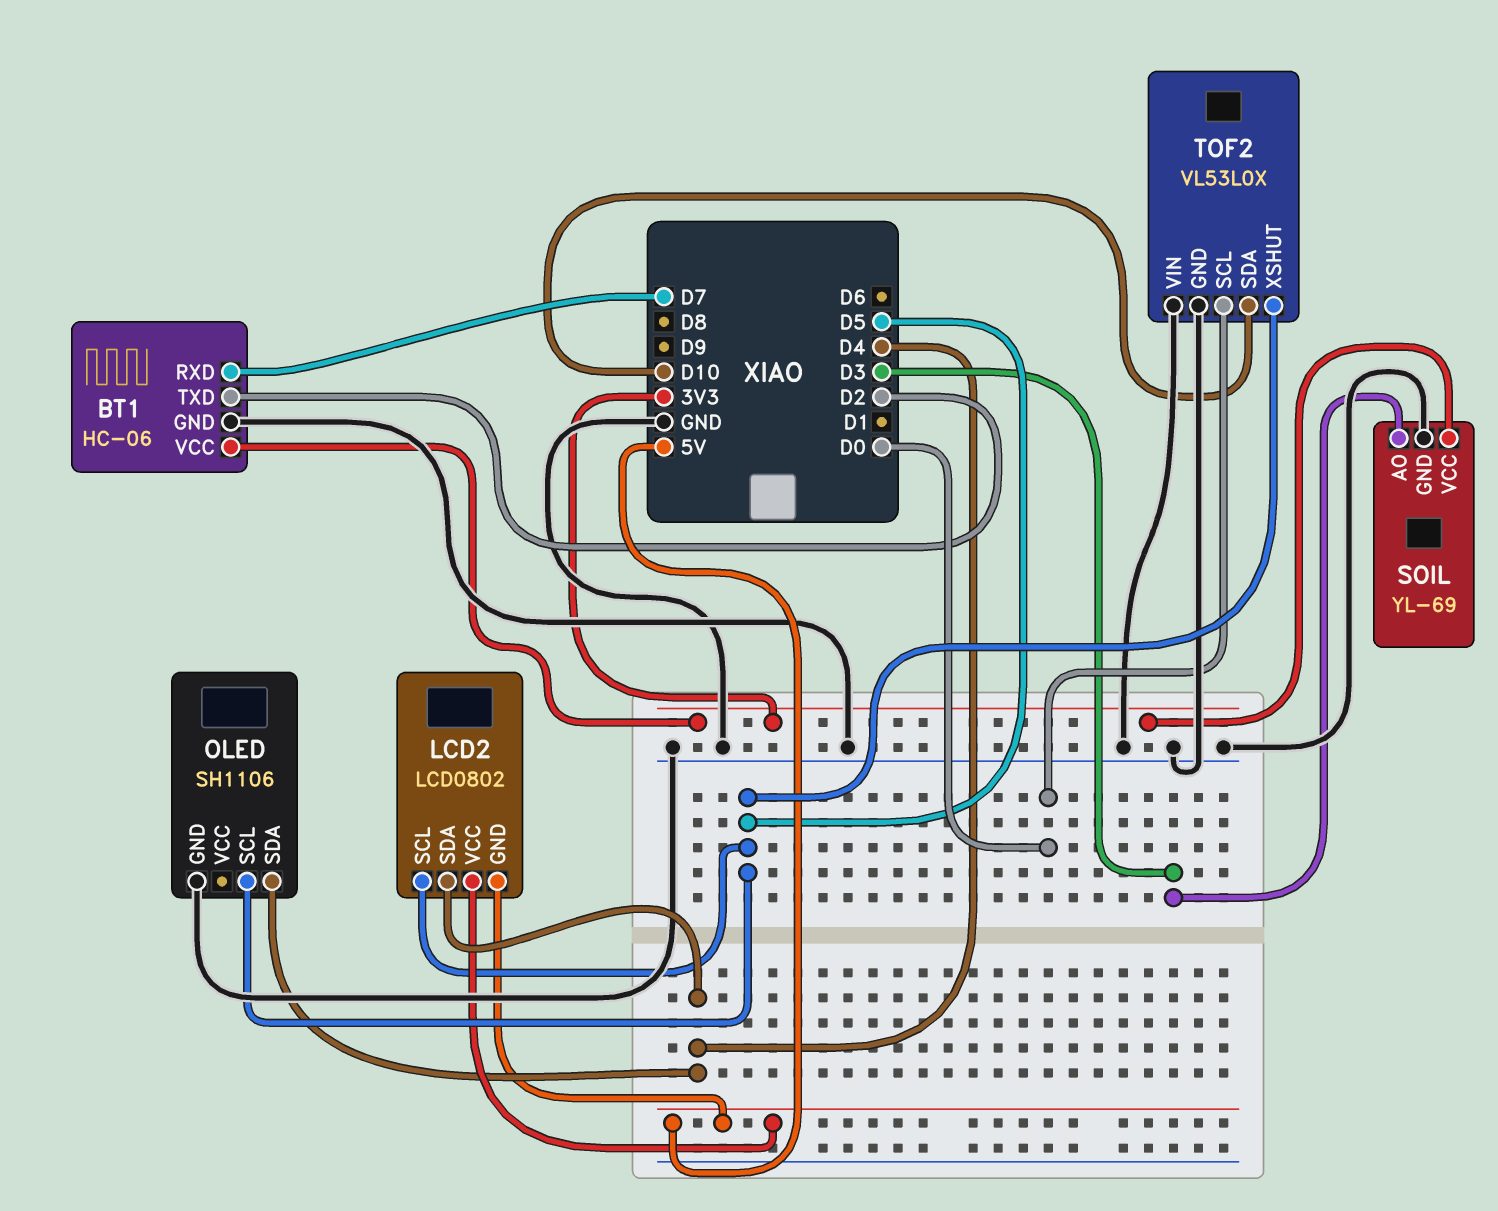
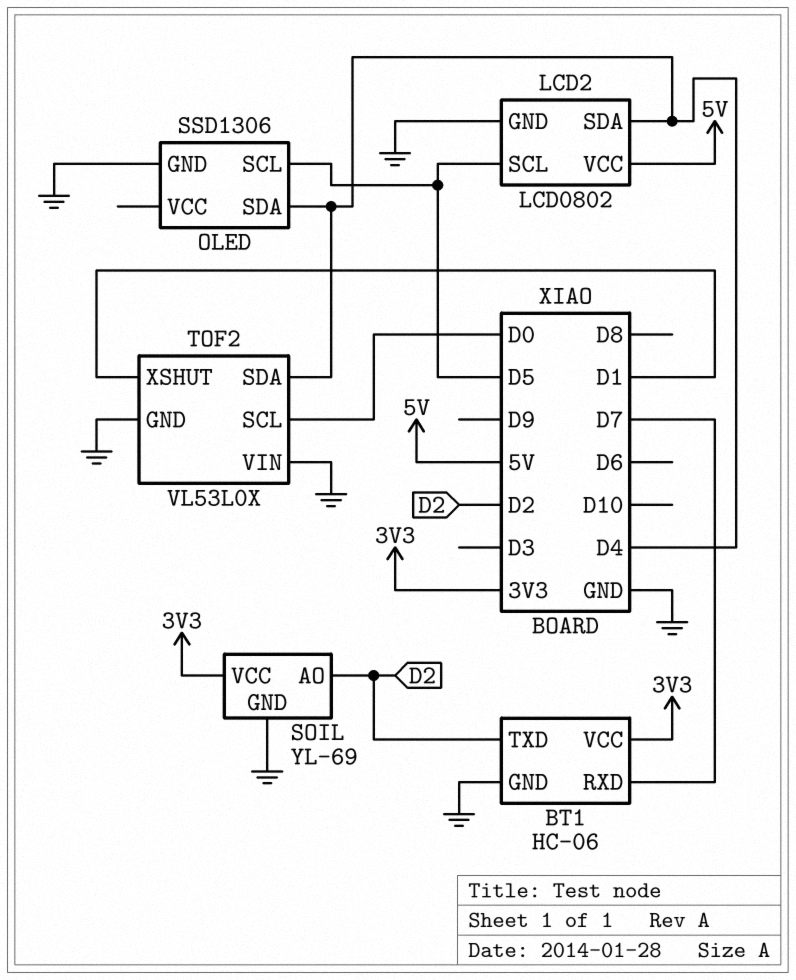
LCD2 pin GND: 5V -> GND
OLED: SH1106 -> SSD1306
SOIL pin AO: D3 -> D2
TOF2 pin SDA: D10 -> D4
TOF2 pin XSHUT: D5 -> D1

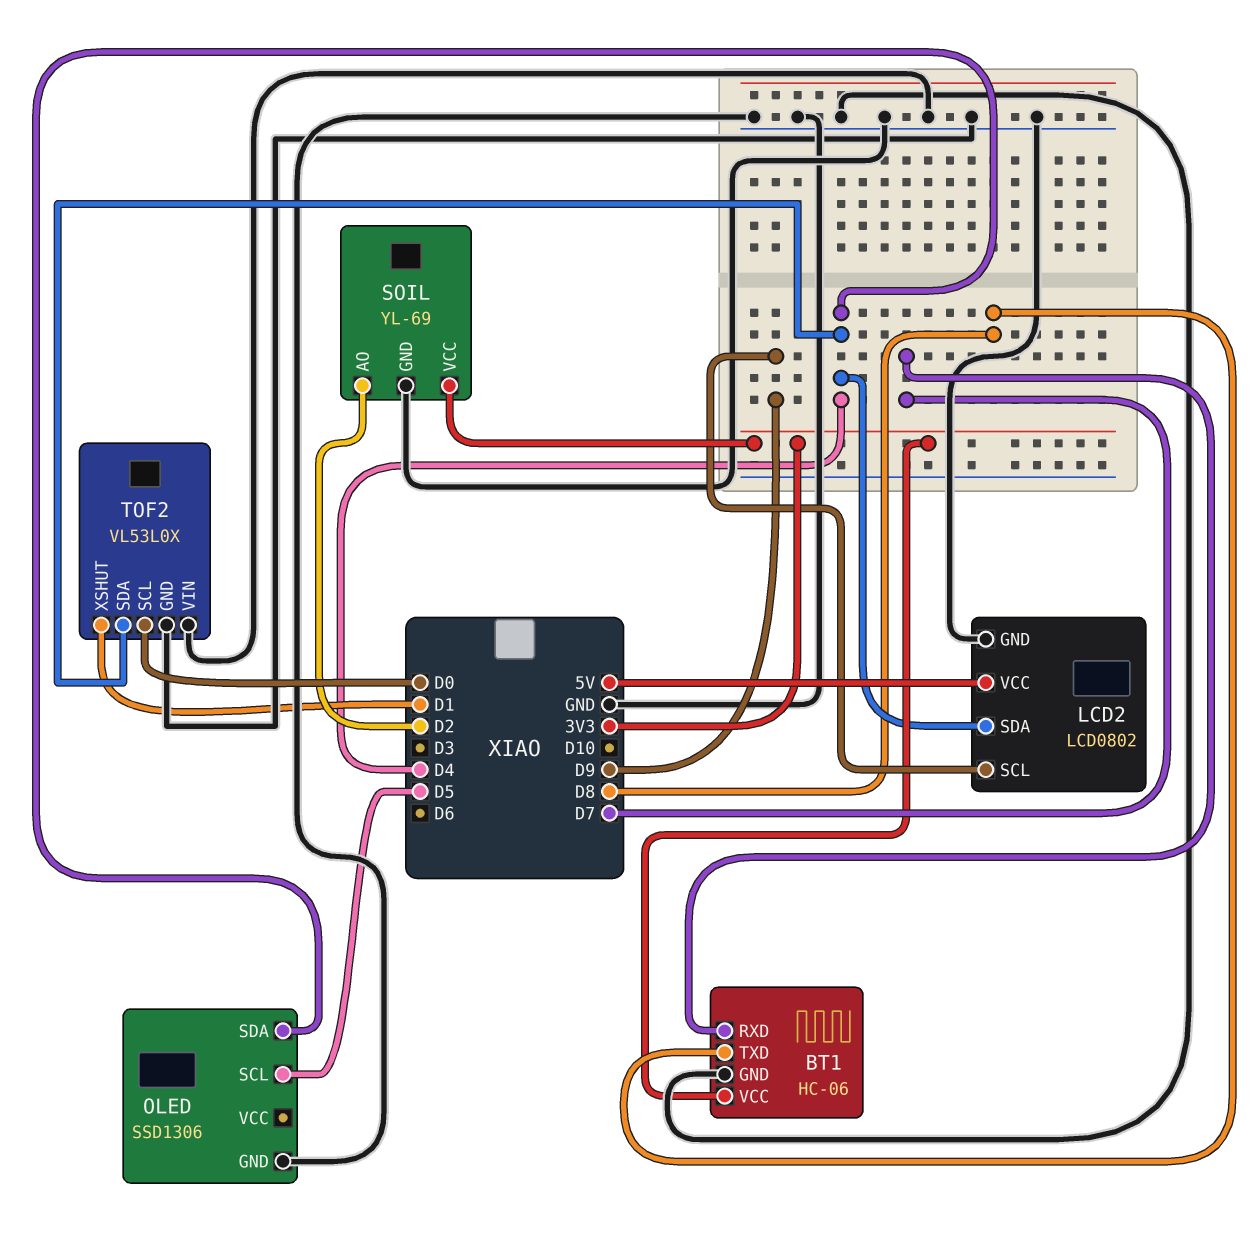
BT1 pin TXD: D2 -> D8
LCD2 pin SCL: D5 -> D9

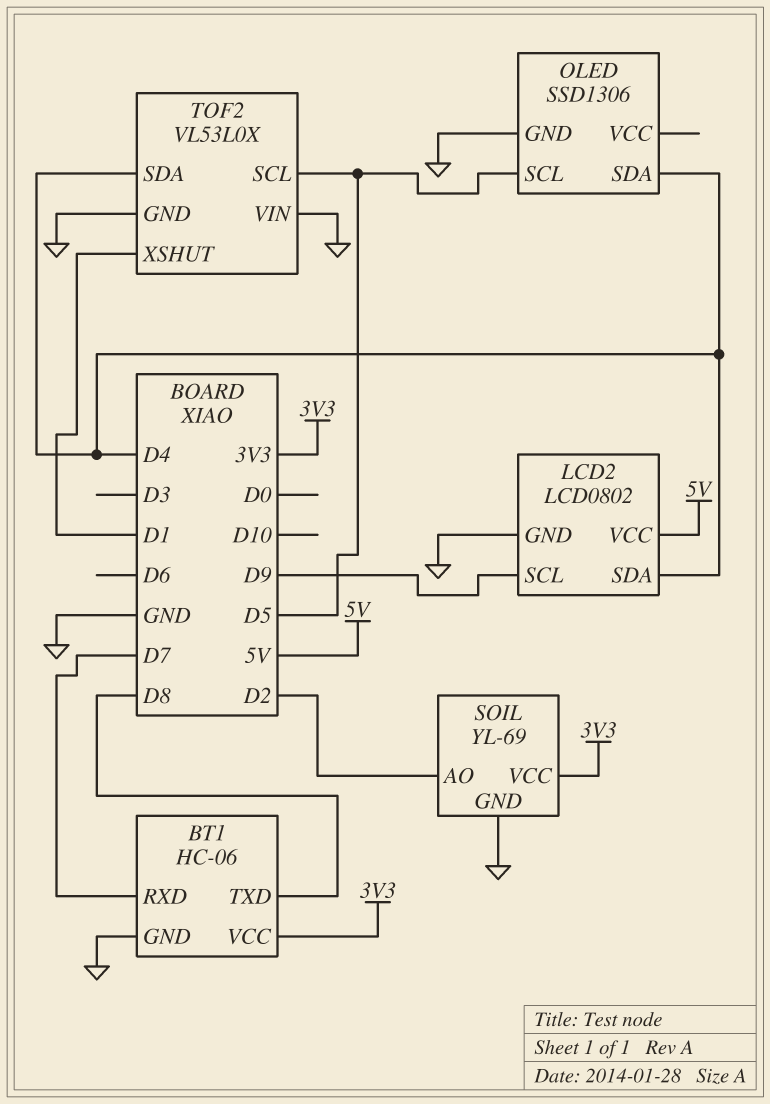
TOF2 pin SCL: D0 -> D5

